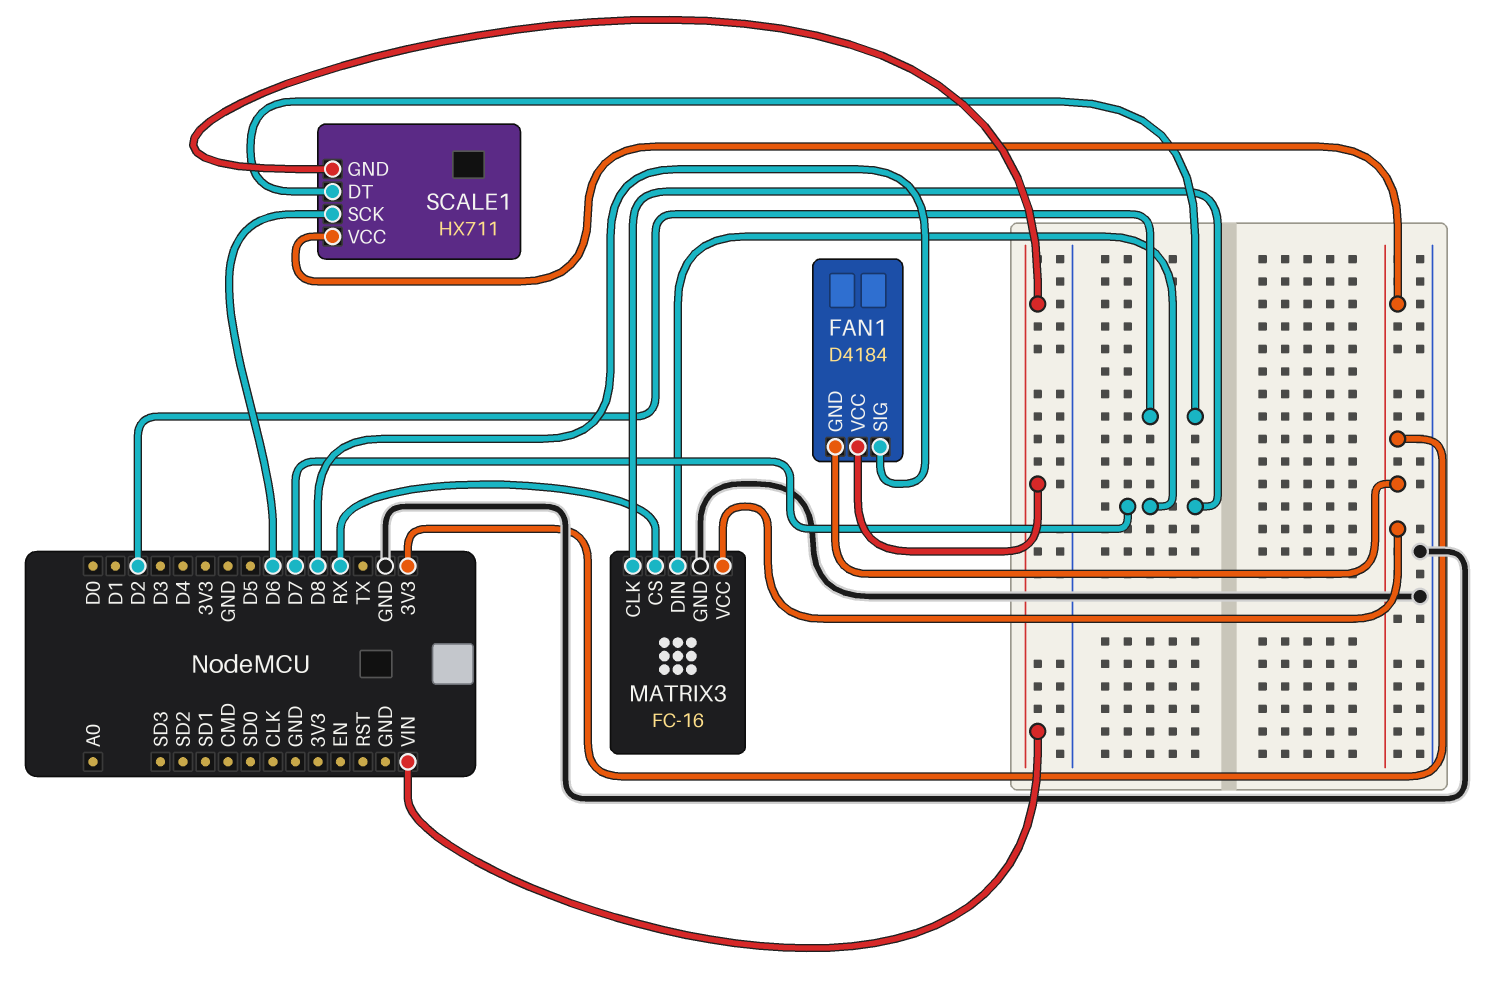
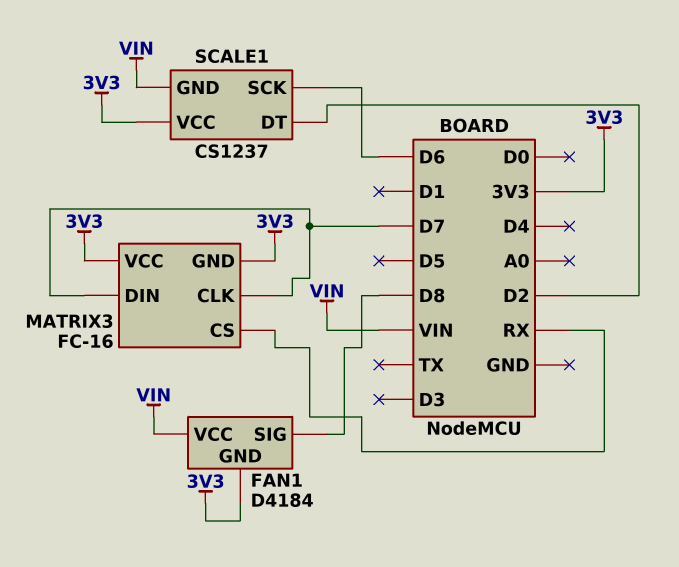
MATRIX3 pin GND: GND -> 3V3
SCALE1: HX711 -> CS1237

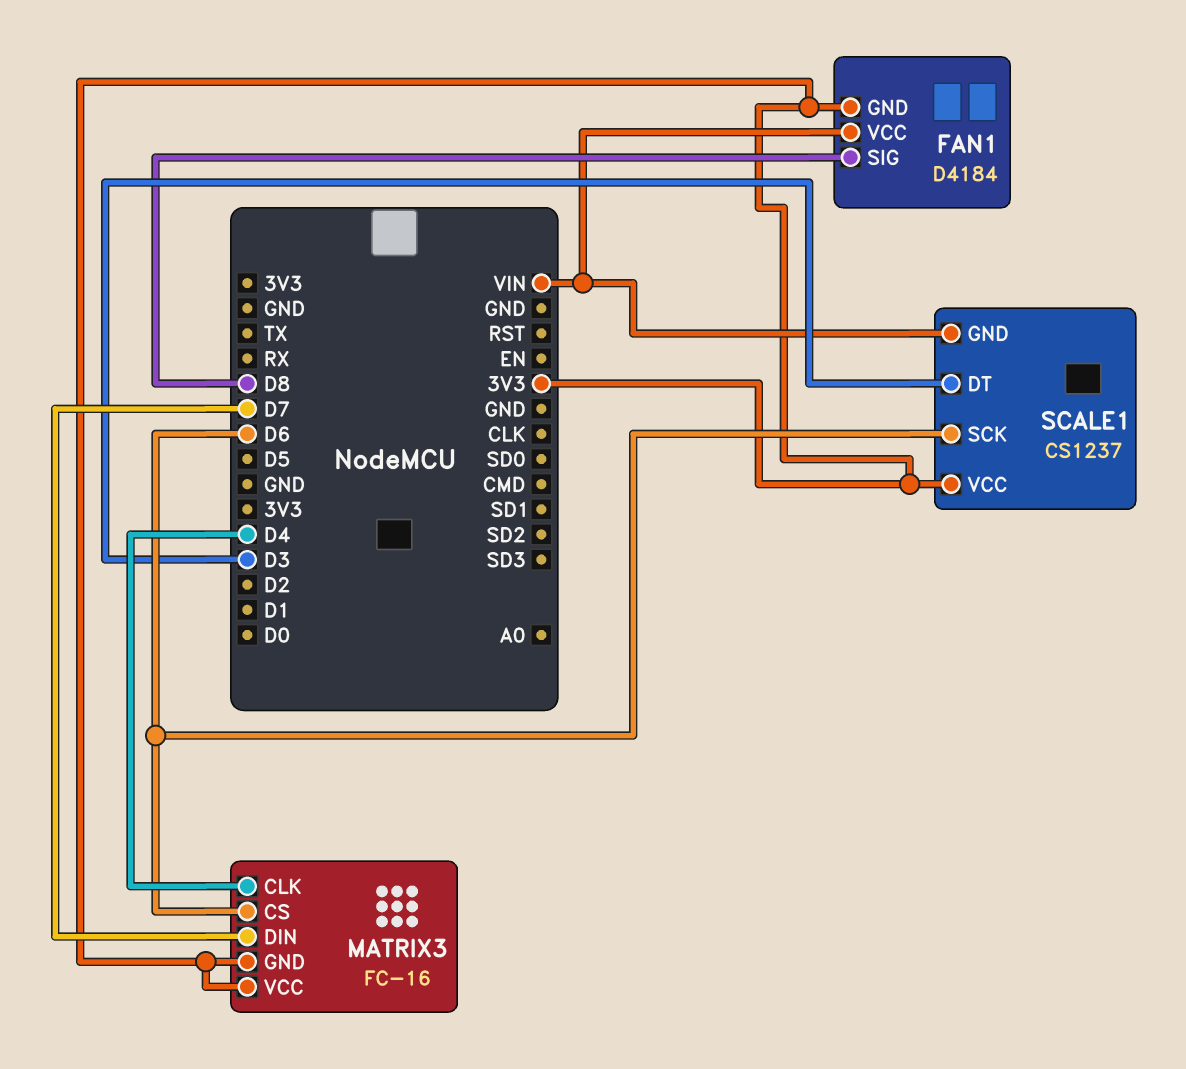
MATRIX3 pin CLK: D7 -> D4
MATRIX3 pin CS: RX -> D6
SCALE1 pin DT: D2 -> D3

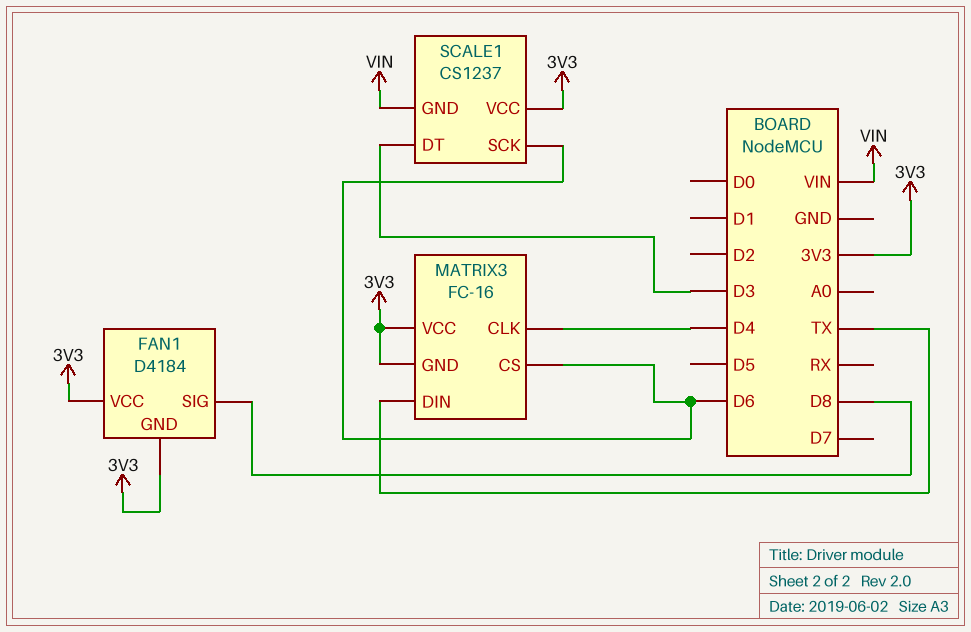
FAN1 pin VCC: VIN -> 3V3
MATRIX3 pin DIN: D7 -> TX

